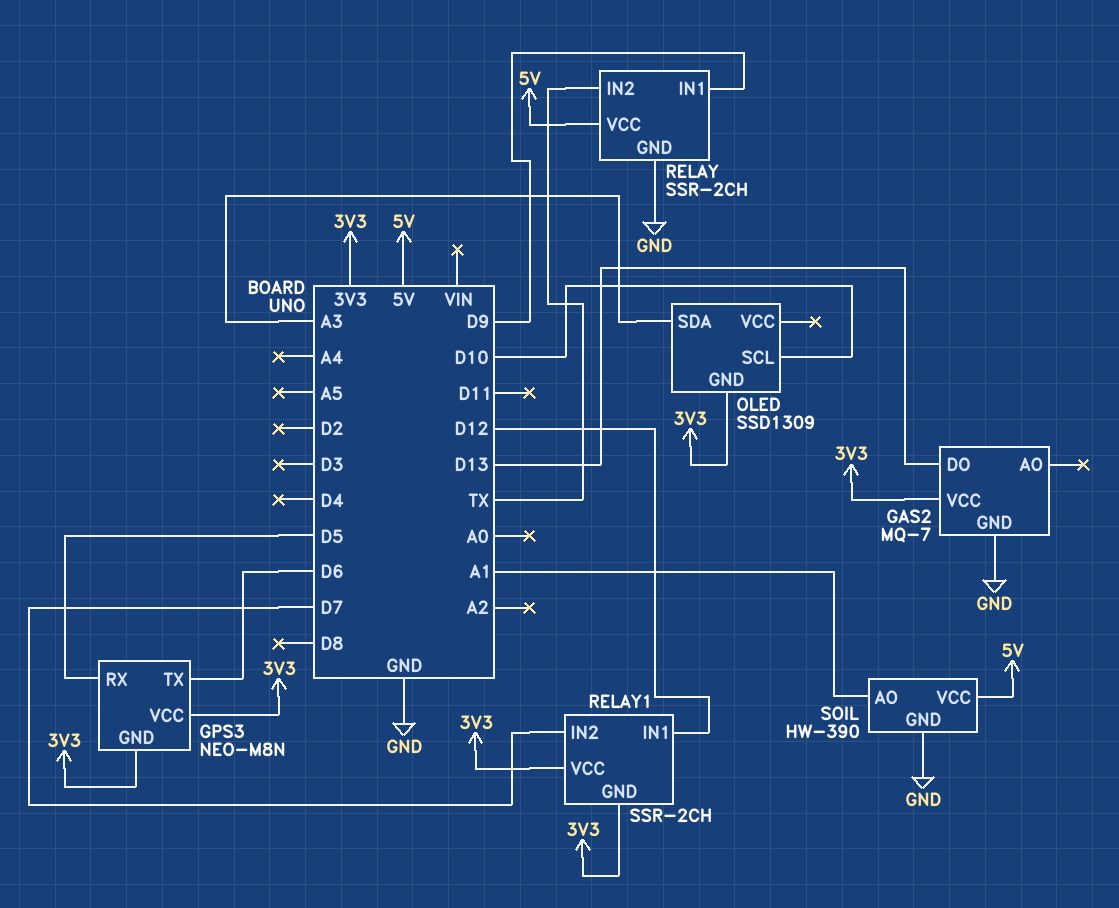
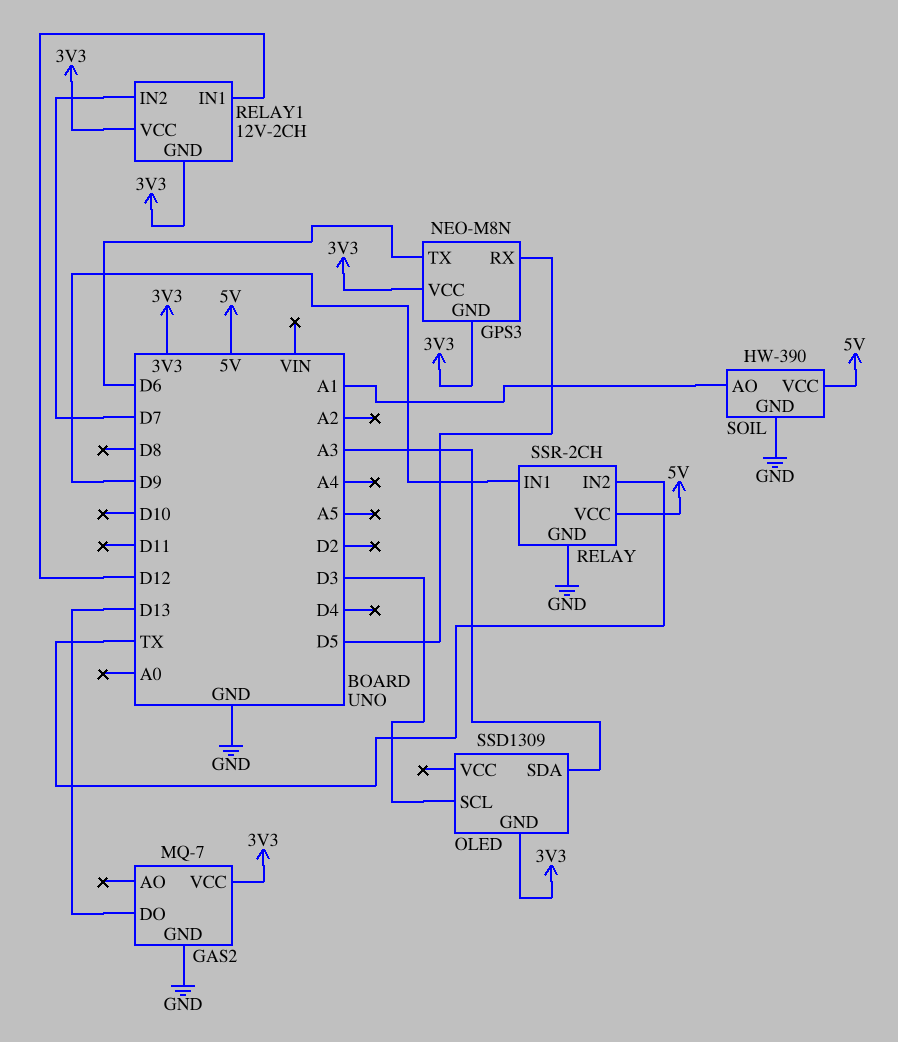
OLED pin SCL: D10 -> D3
RELAY1: SSR-2CH -> 12V-2CH

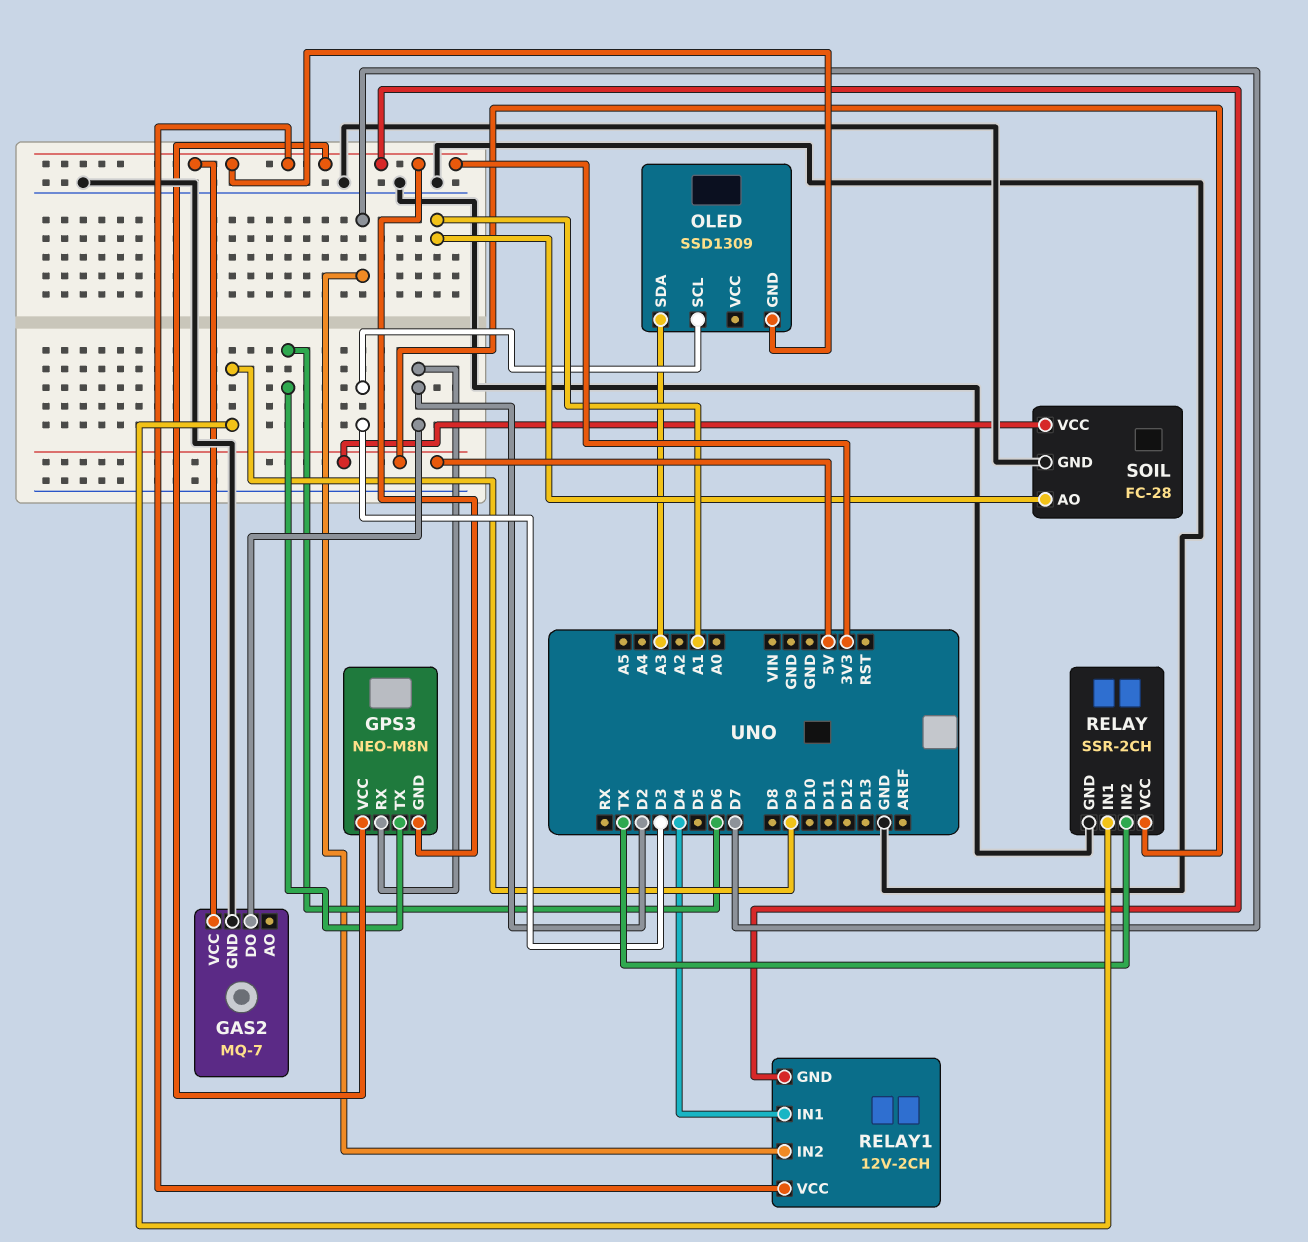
GAS2 pin DO: D13 -> D2
GPS3 pin RX: D5 -> D2
RELAY1 pin IN1: D12 -> D4
SOIL: HW-390 -> FC-28

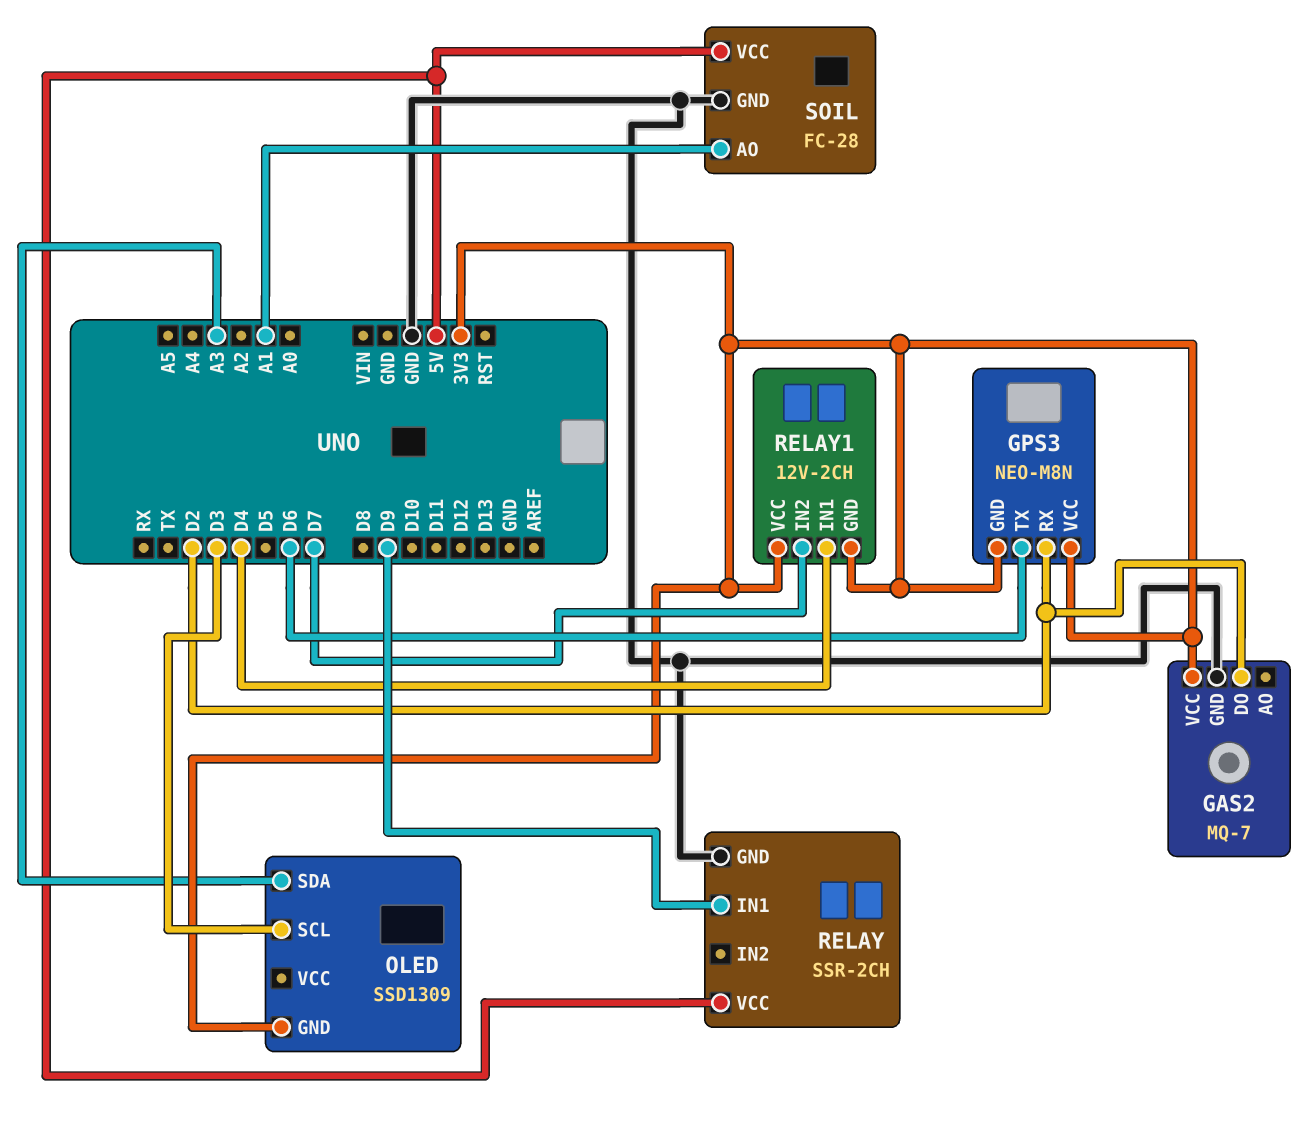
RELAY pin IN2: TX -> none

